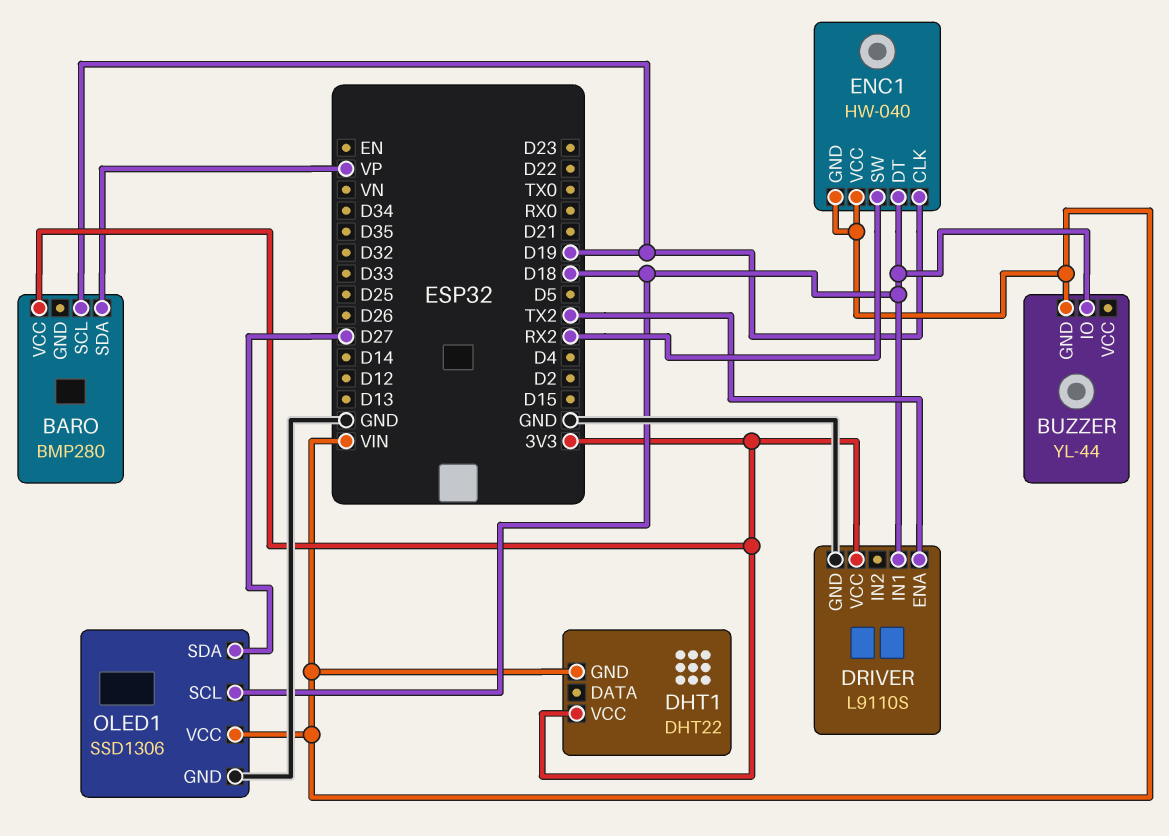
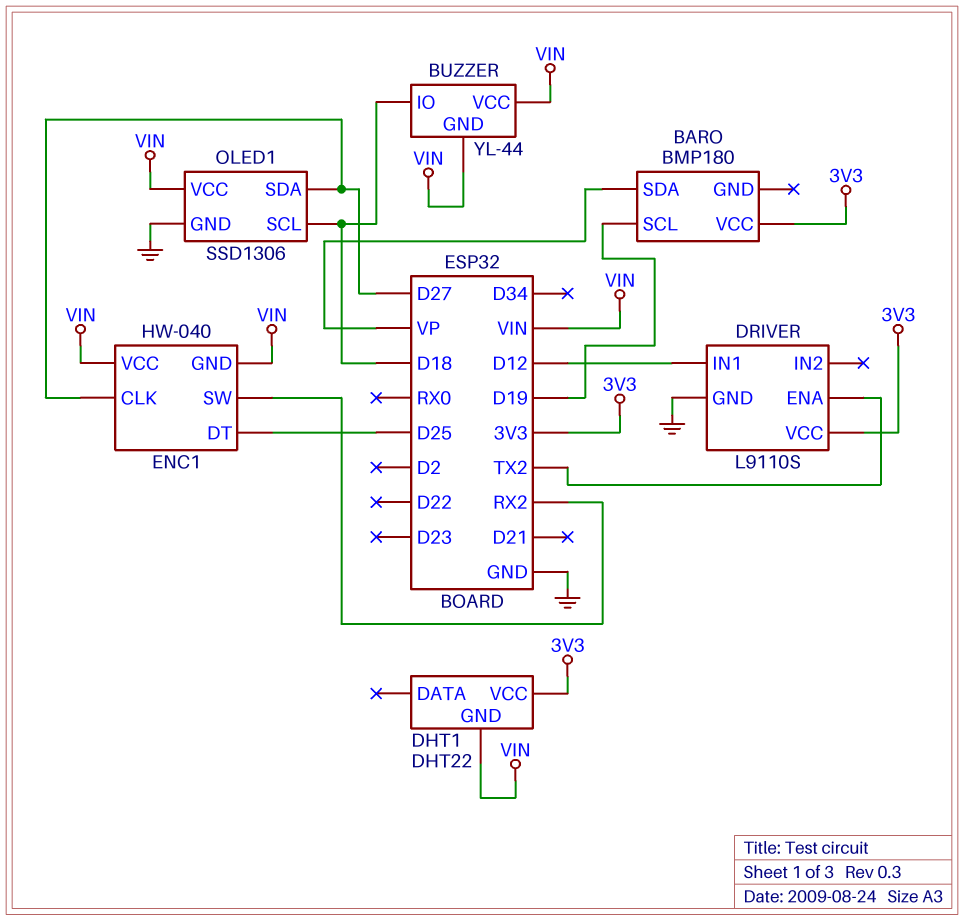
BARO: BMP280 -> BMP180
BUZZER pin VCC: none -> VIN
DRIVER pin IN1: D18 -> D12
ENC1 pin CLK: D19 -> D27
ENC1 pin DT: D18 -> D25

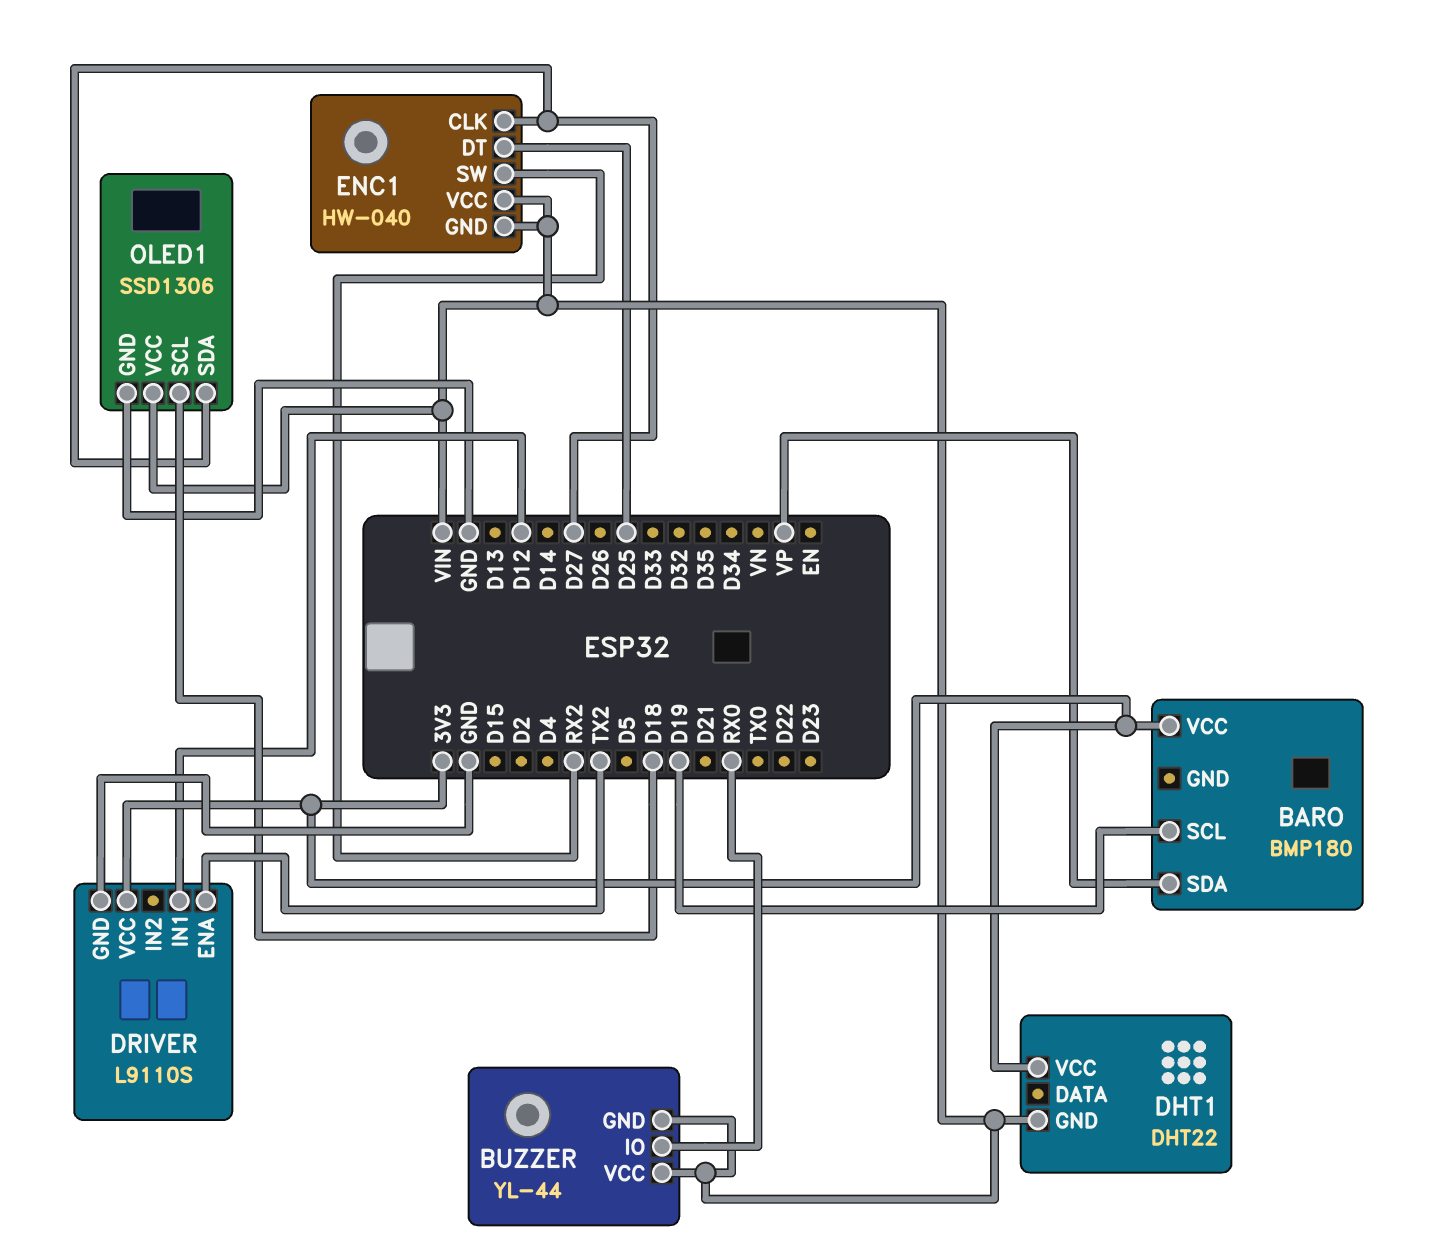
BUZZER pin IO: D18 -> RX0

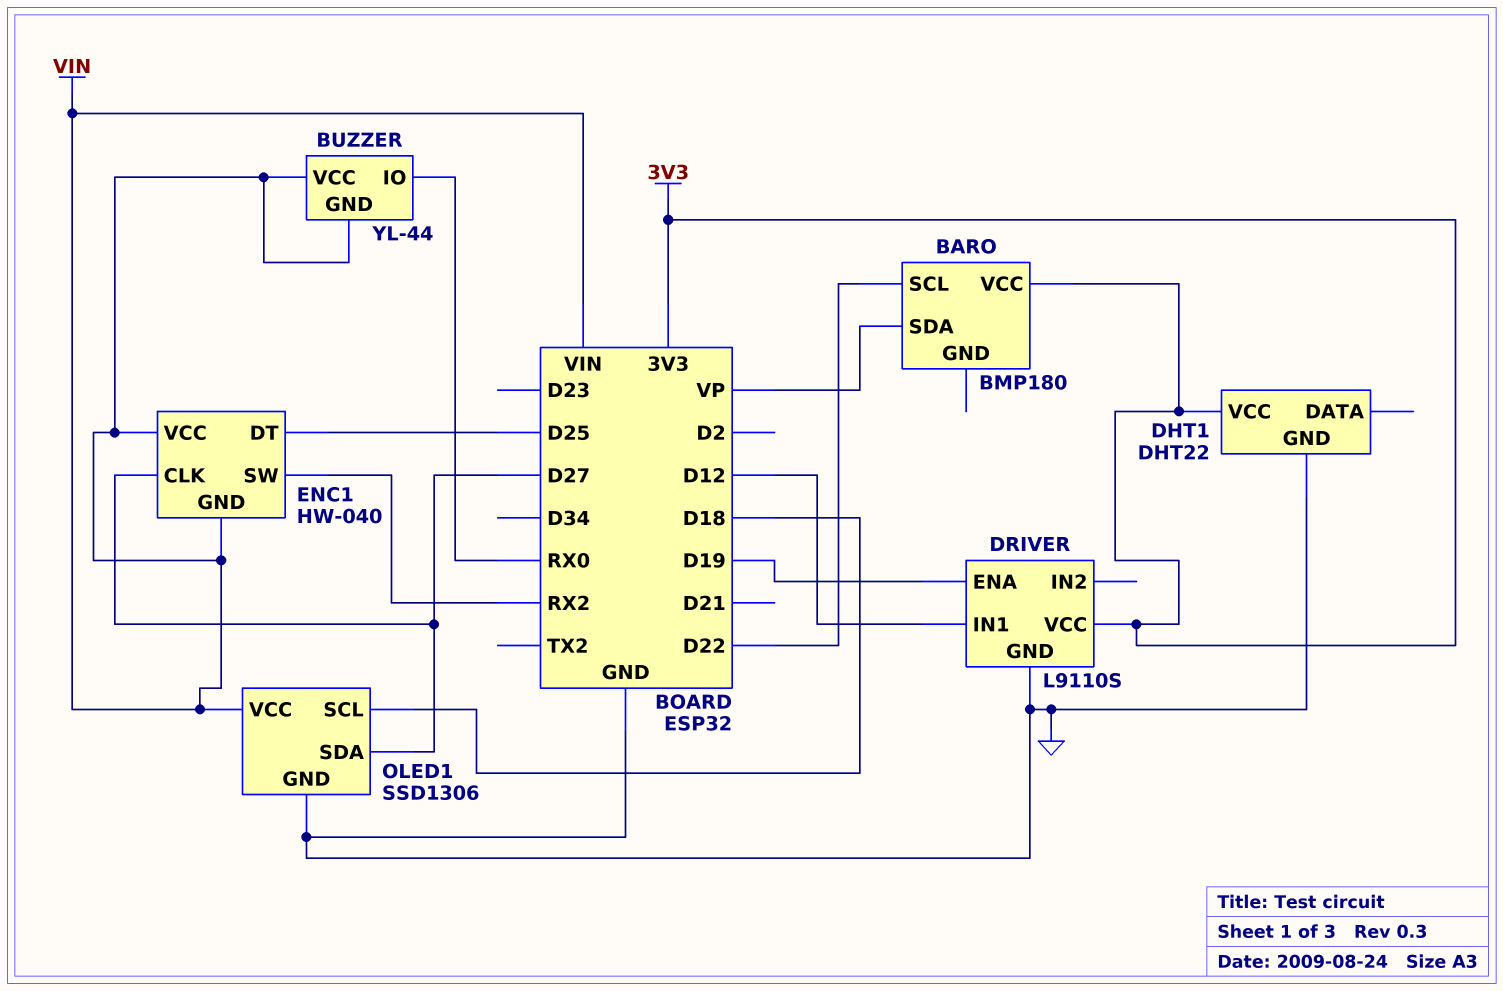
BARO pin SCL: D19 -> D22
DHT1 pin GND: VIN -> GND
DRIVER pin ENA: TX2 -> D19

